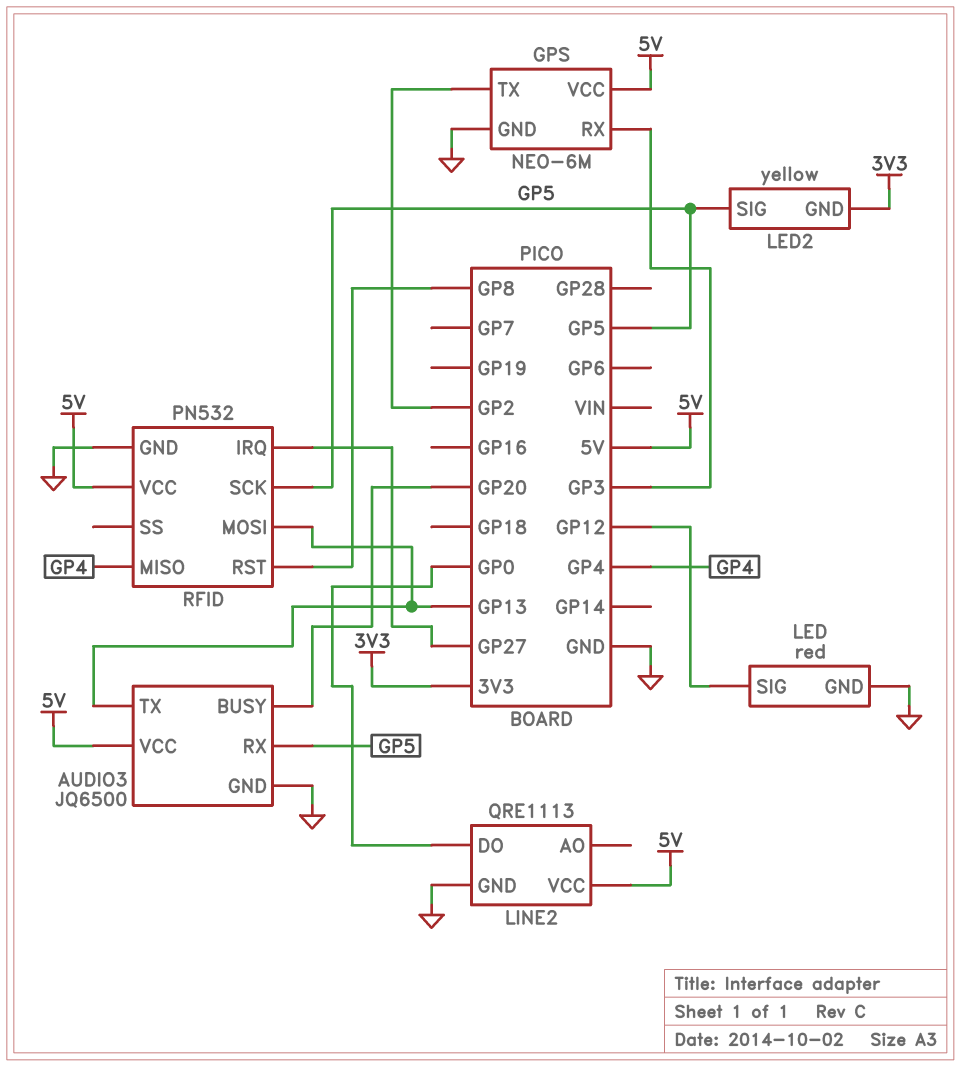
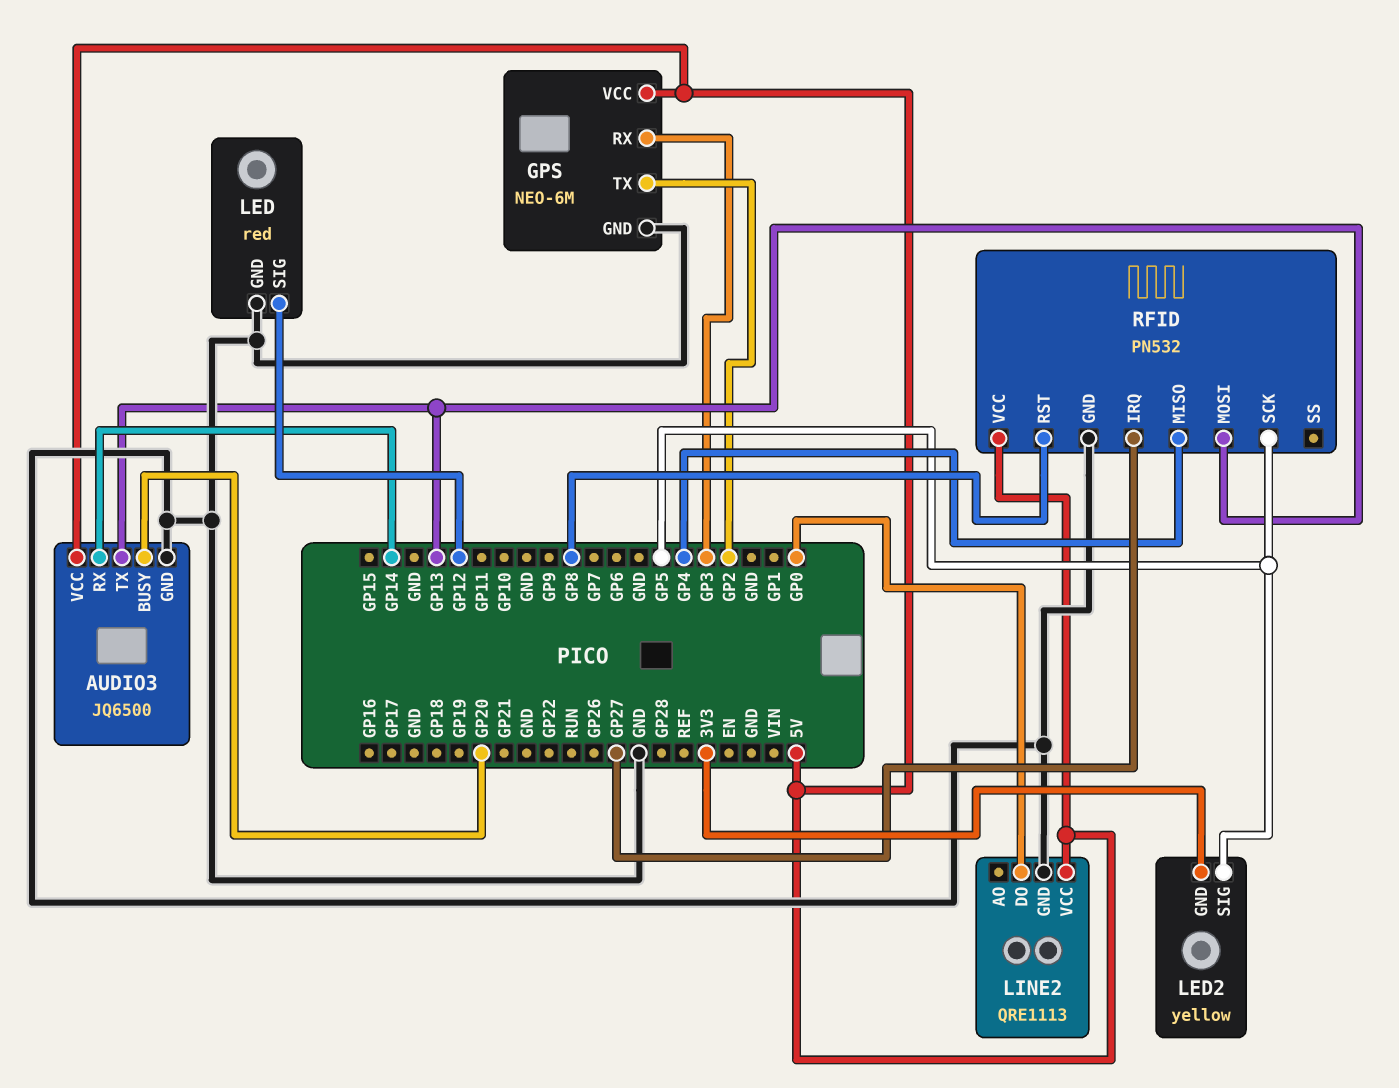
AUDIO3 pin RX: GP5 -> GP14

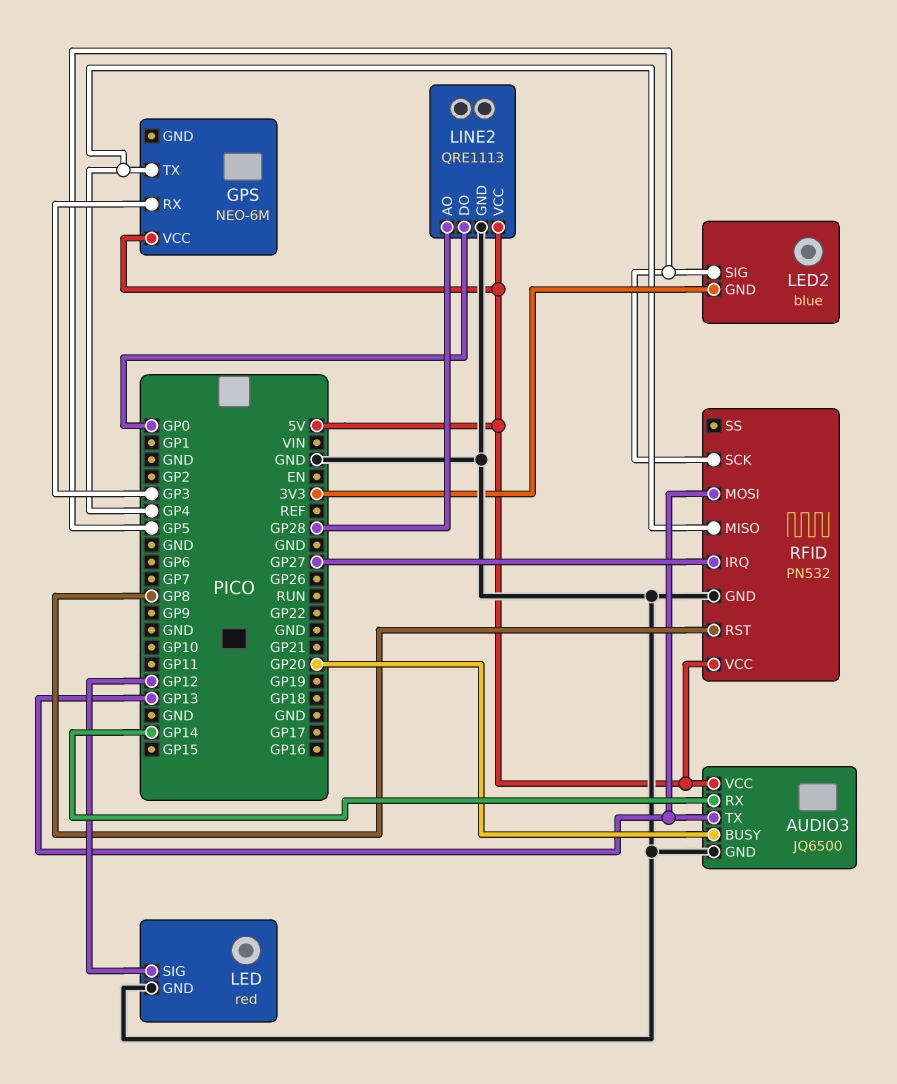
GPS pin GND: GND -> none
GPS pin TX: GP2 -> GP4
LED2: yellow -> blue
LINE2 pin AO: none -> GP28

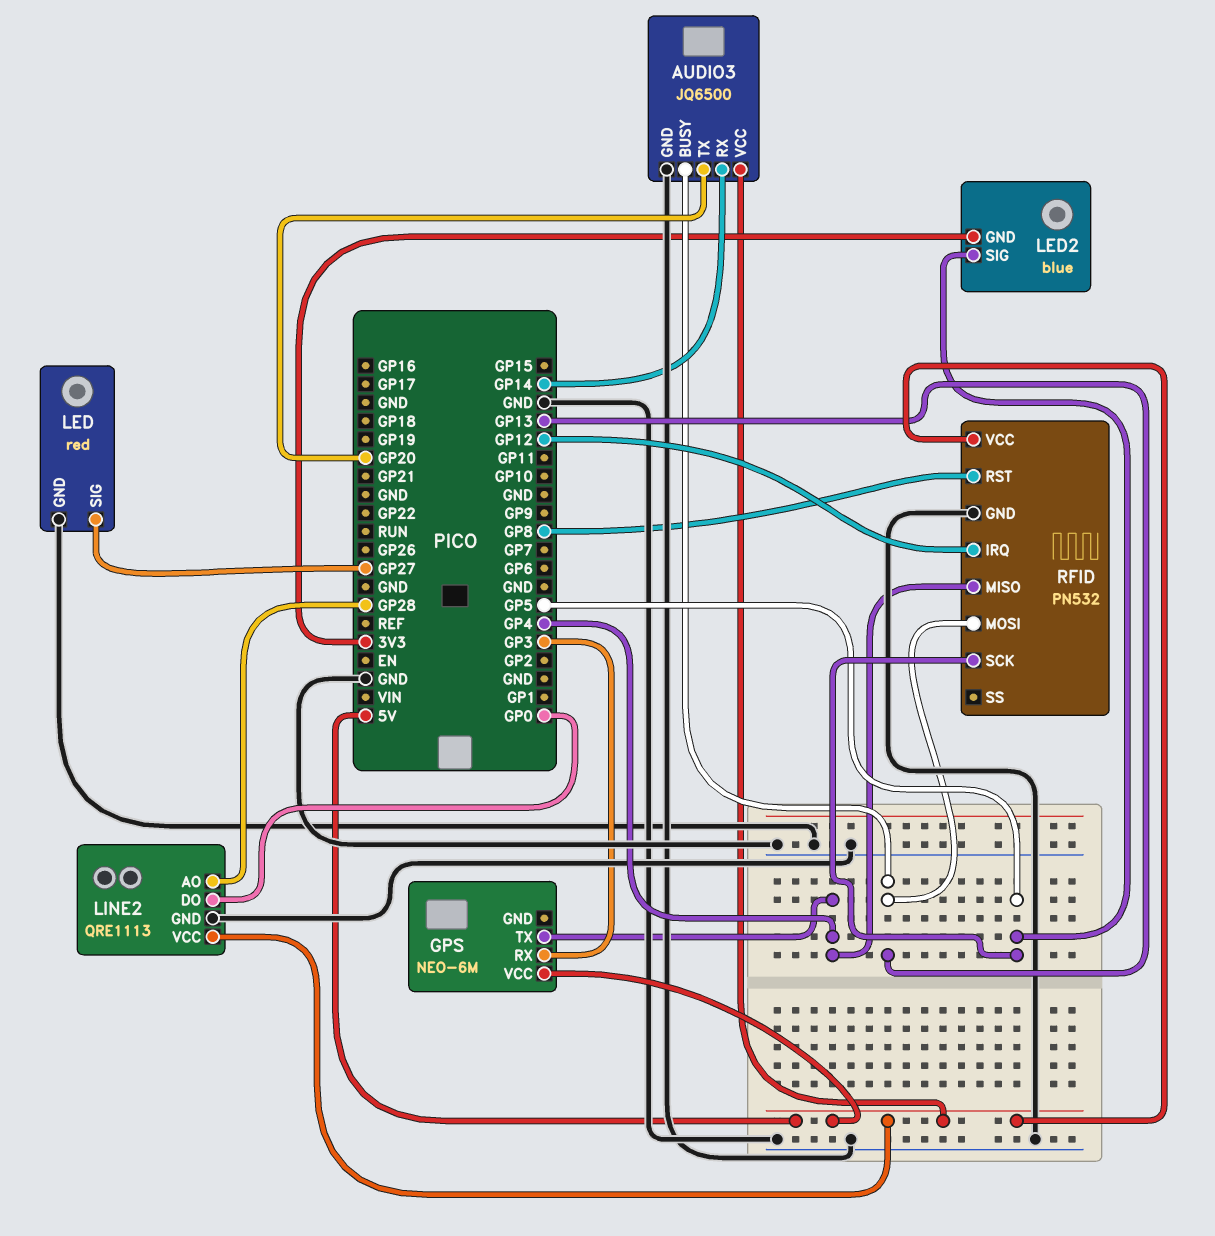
AUDIO3 pin BUSY: GP20 -> GP13
AUDIO3 pin TX: GP13 -> GP20
LED pin SIG: GP12 -> GP27
RFID pin IRQ: GP27 -> GP12

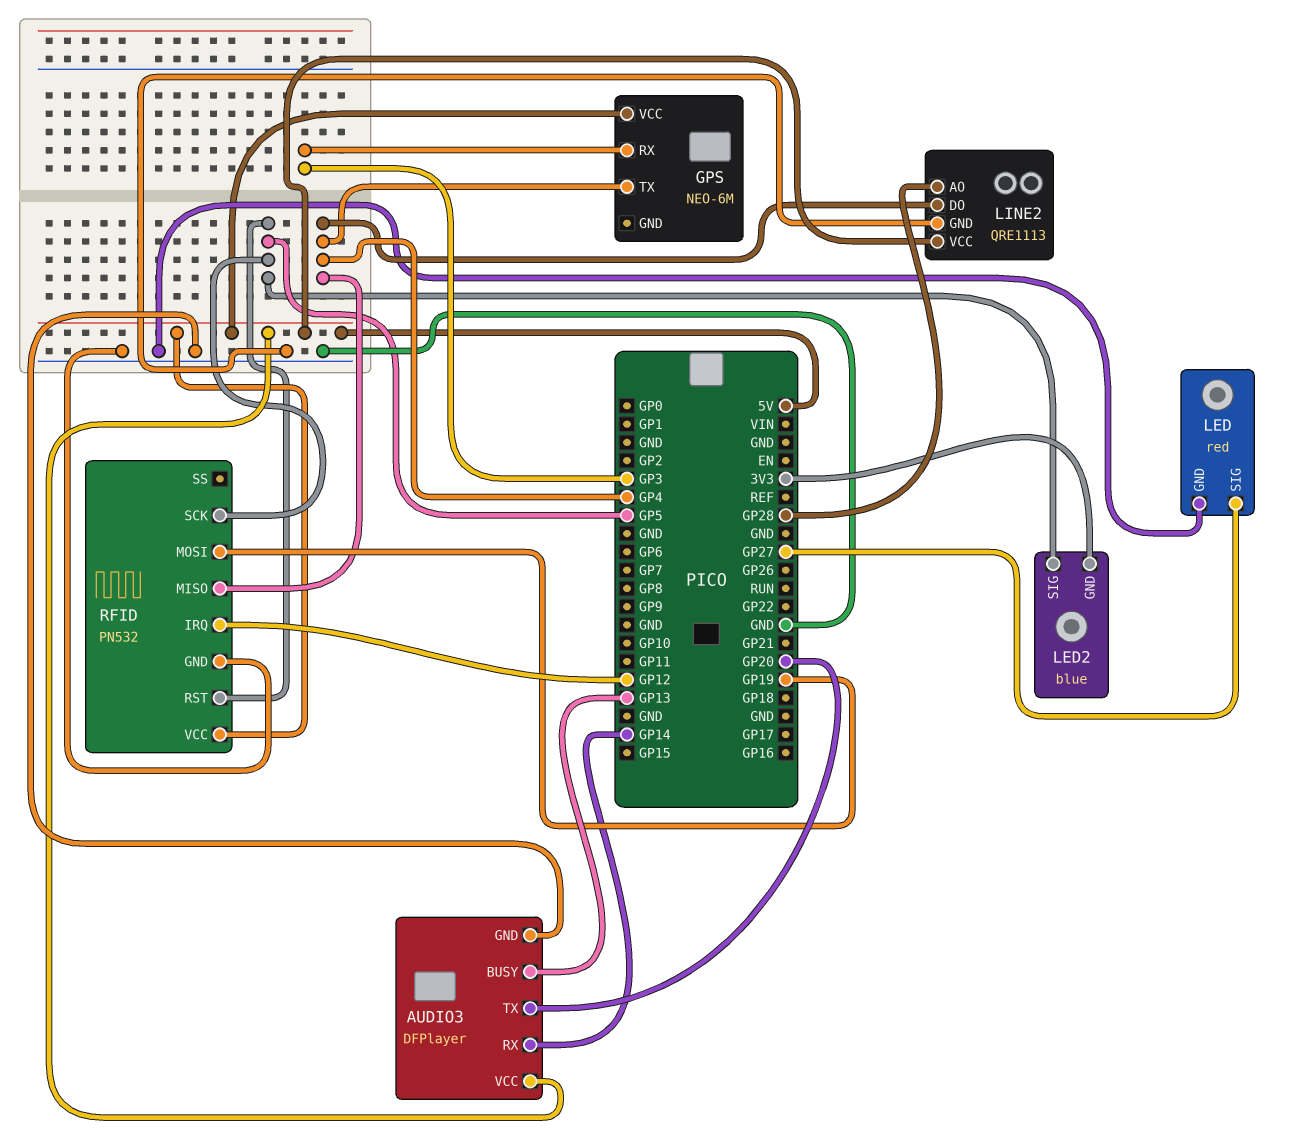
AUDIO3: JQ6500 -> DFPlayer
LINE2 pin DO: GP0 -> GP4
RFID pin MOSI: GP13 -> GP19
RFID pin RST: GP8 -> GP5

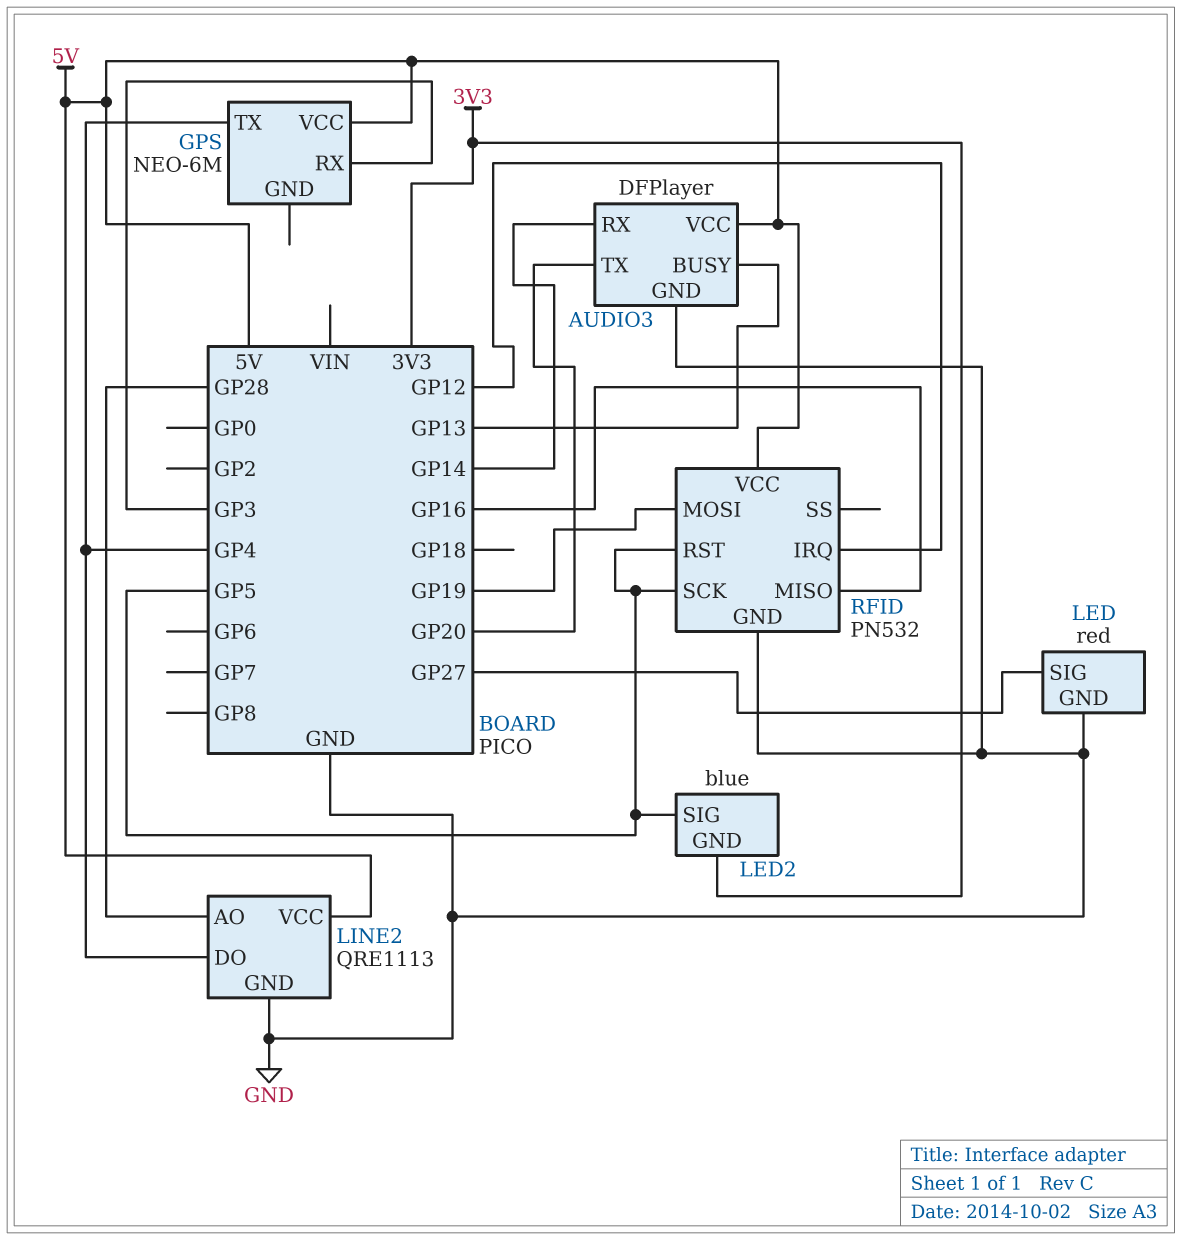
RFID pin MISO: GP4 -> GP16

